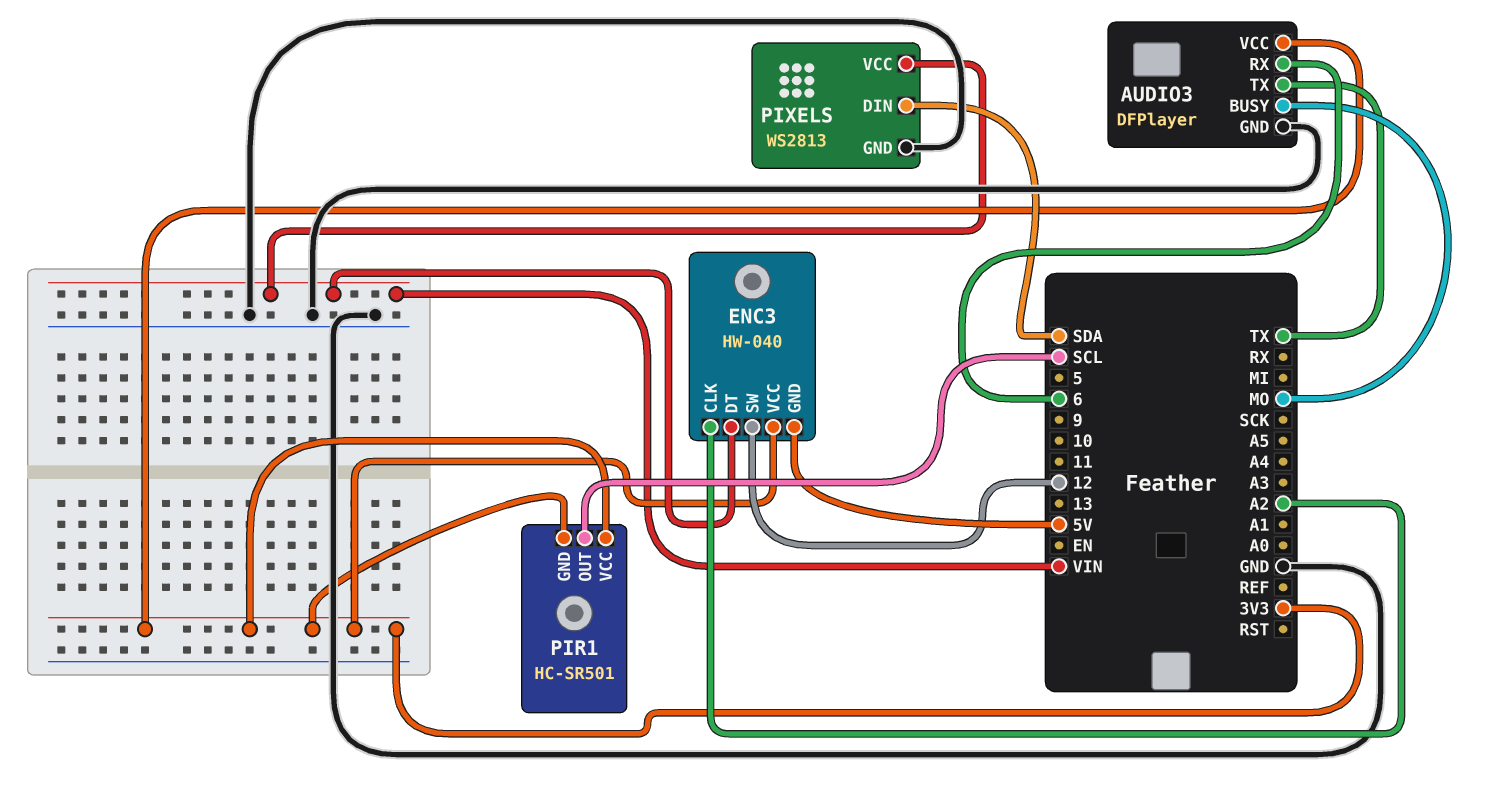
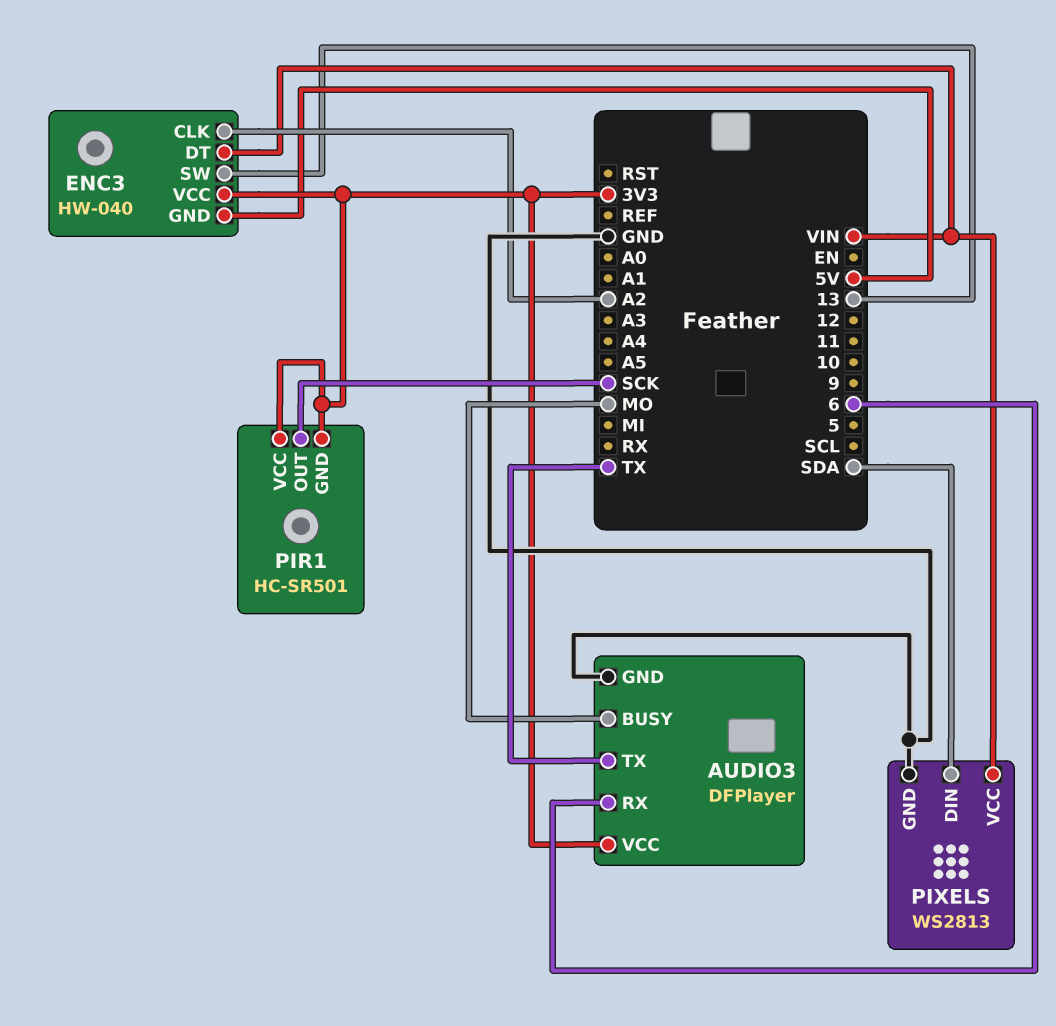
ENC3 pin SW: 12 -> 13
PIR1 pin OUT: SCL -> SCK

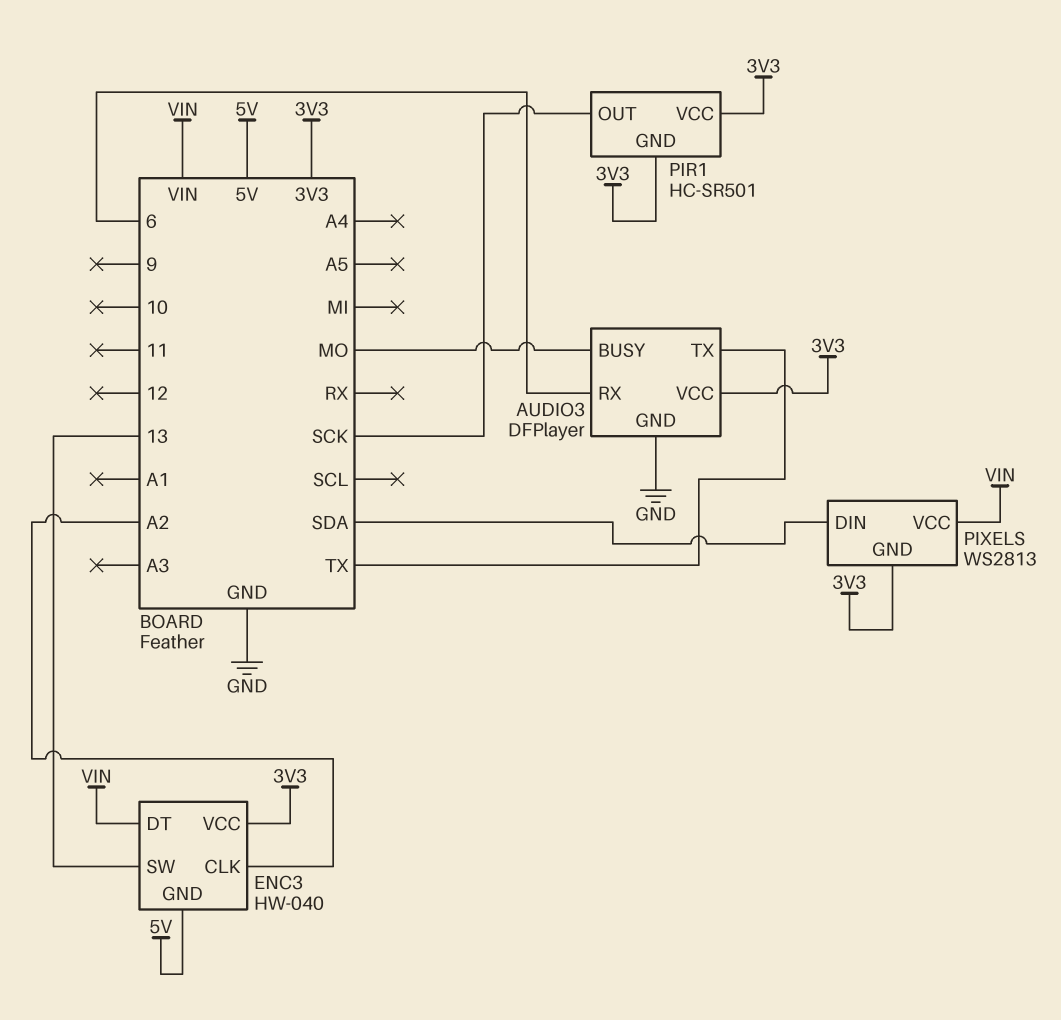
PIXELS pin GND: GND -> 3V3

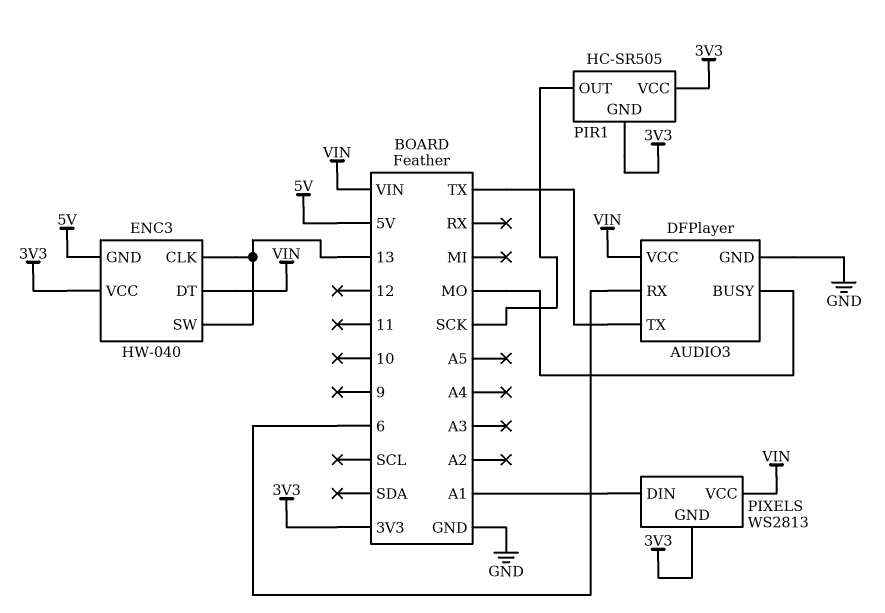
AUDIO3 pin VCC: 3V3 -> VIN
ENC3 pin CLK: A2 -> 13
PIR1: HC-SR501 -> HC-SR505
PIXELS pin DIN: SDA -> A1

